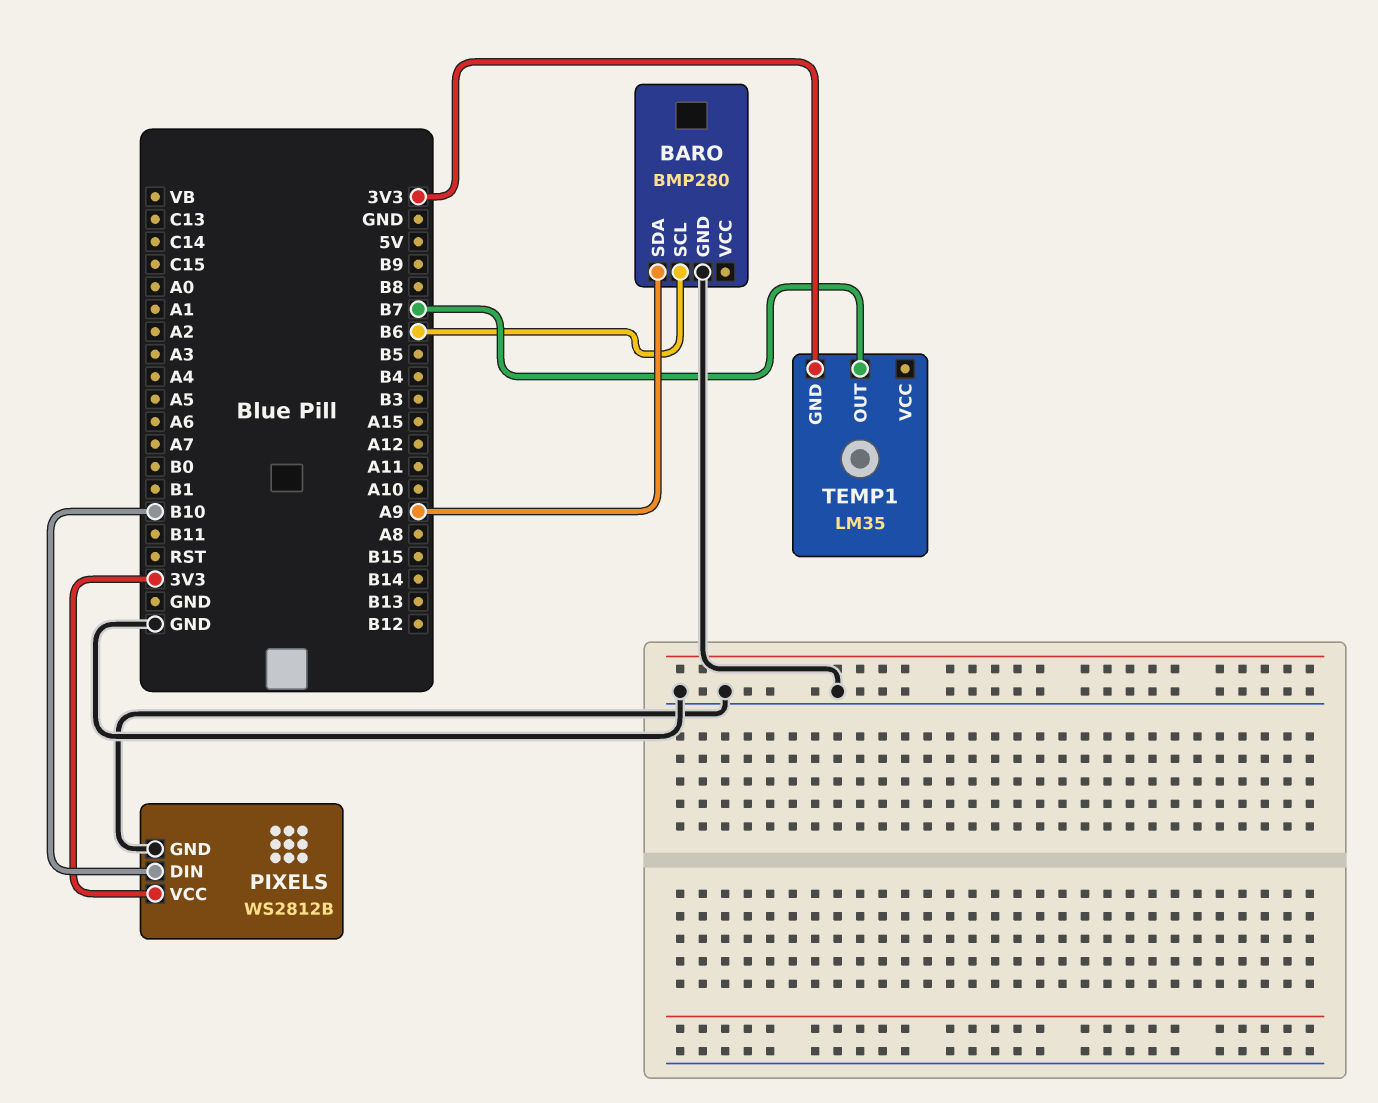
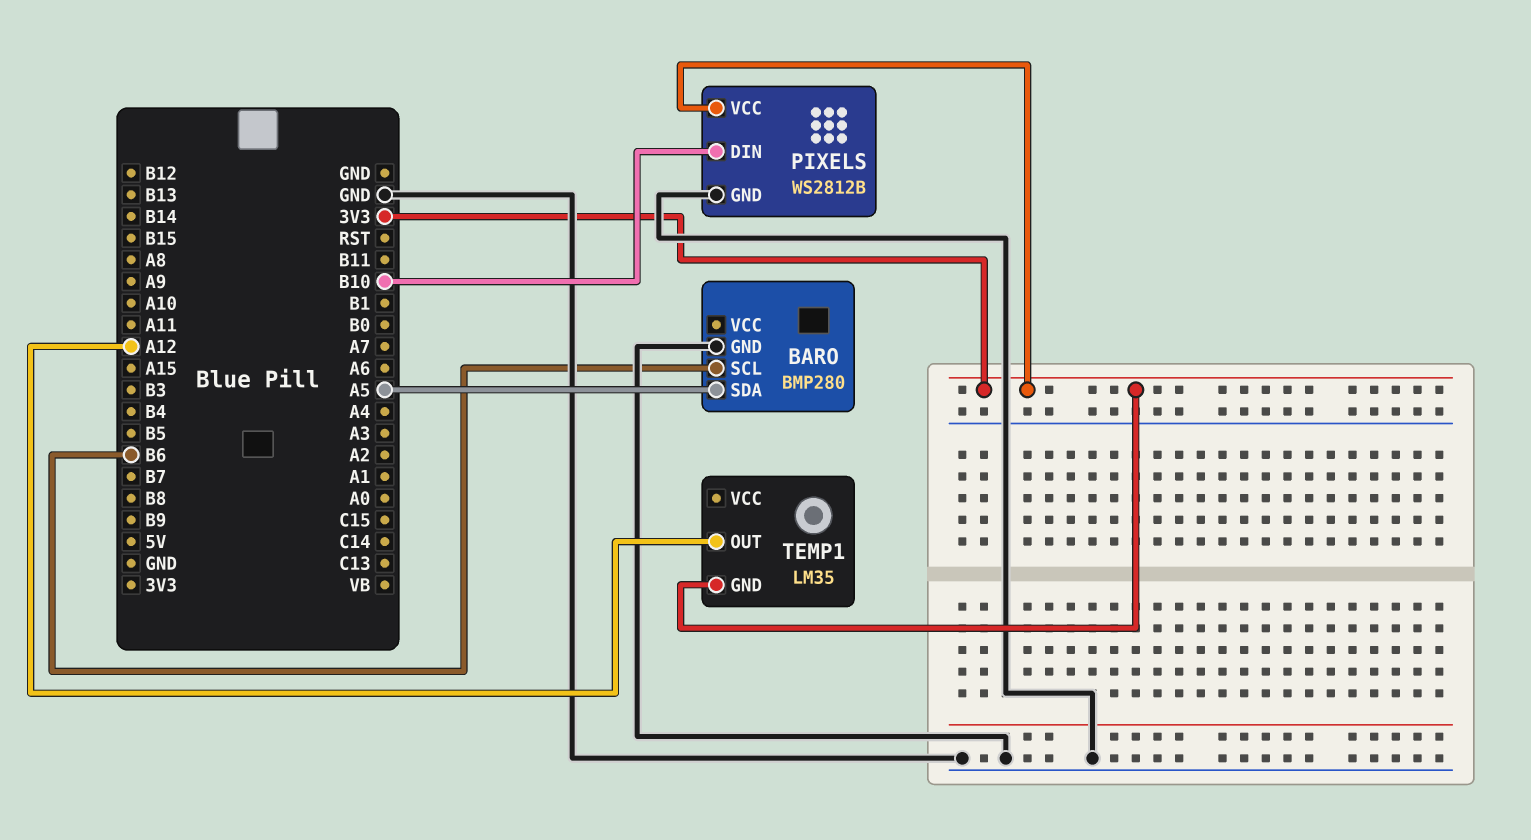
BARO pin SDA: A9 -> A5
TEMP1 pin OUT: B7 -> A12

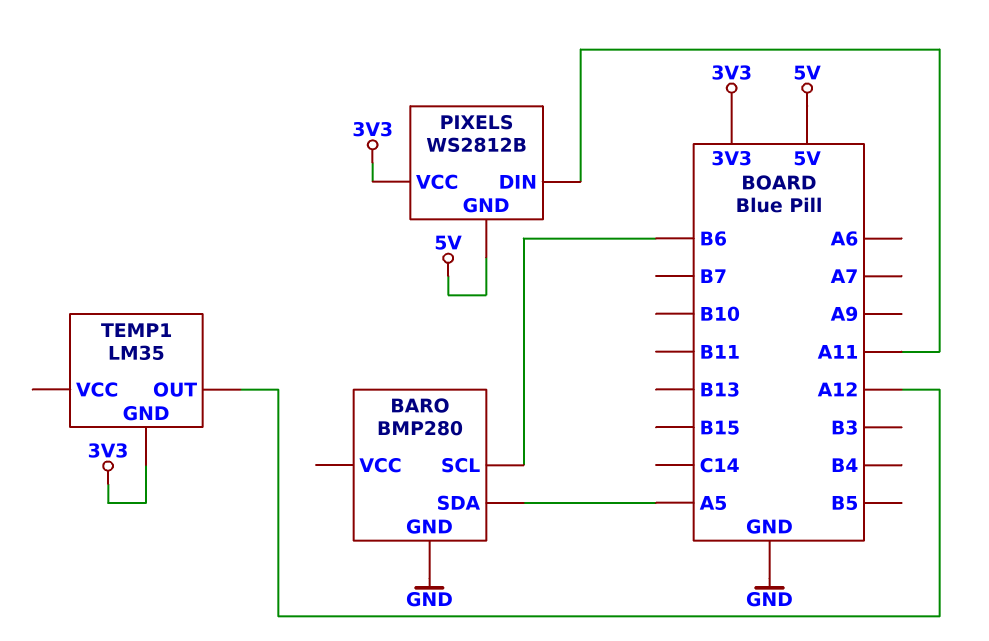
PIXELS pin DIN: B10 -> A11
PIXELS pin GND: GND -> 5V

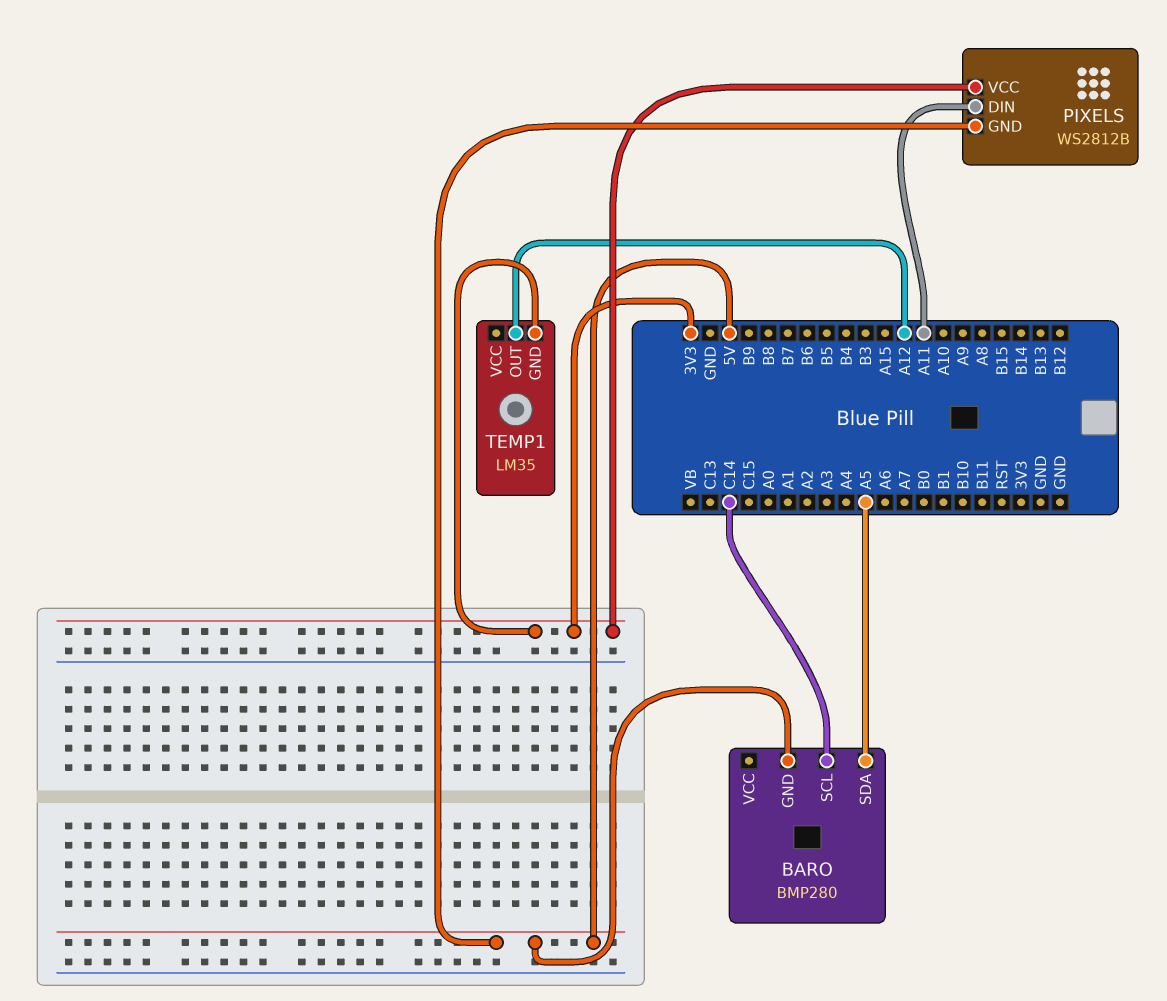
BARO pin GND: GND -> 5V
BARO pin SCL: B6 -> C14

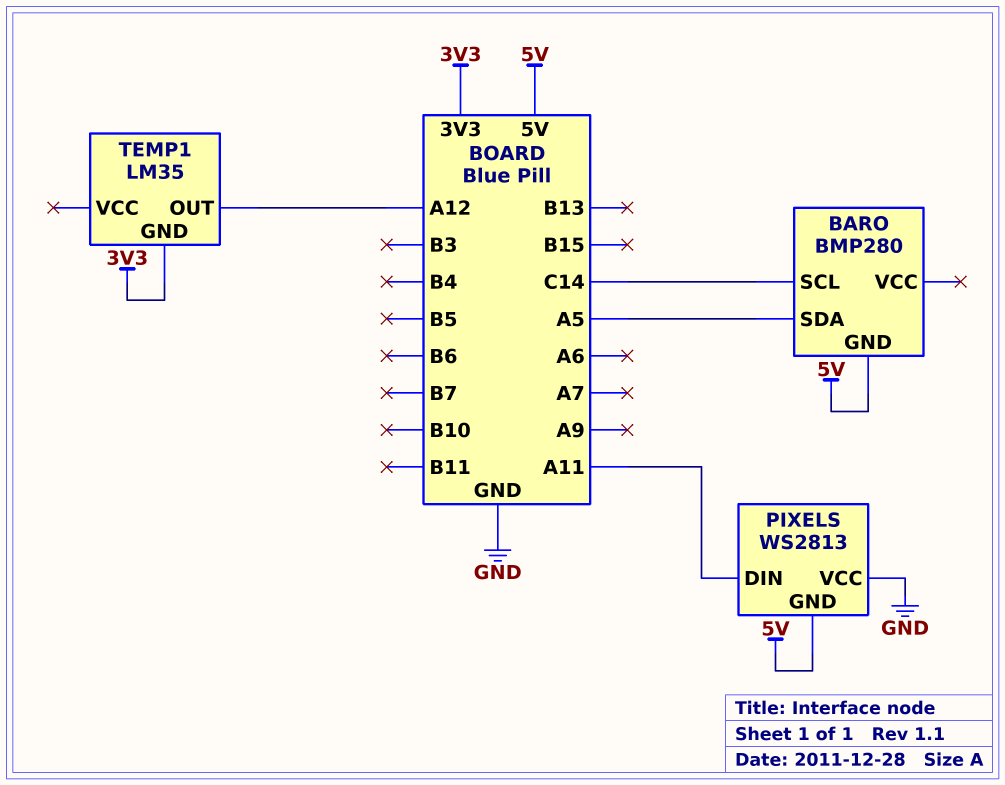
PIXELS: WS2812B -> WS2813
PIXELS pin VCC: 3V3 -> GND

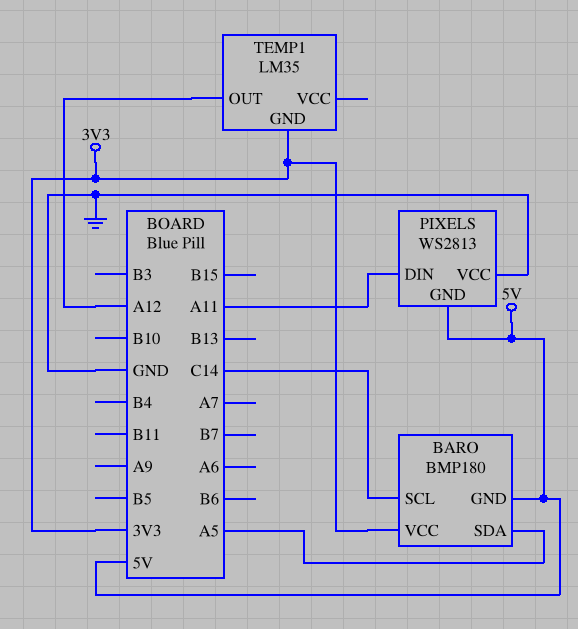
BARO: BMP280 -> BMP180
BARO pin VCC: none -> 3V3

